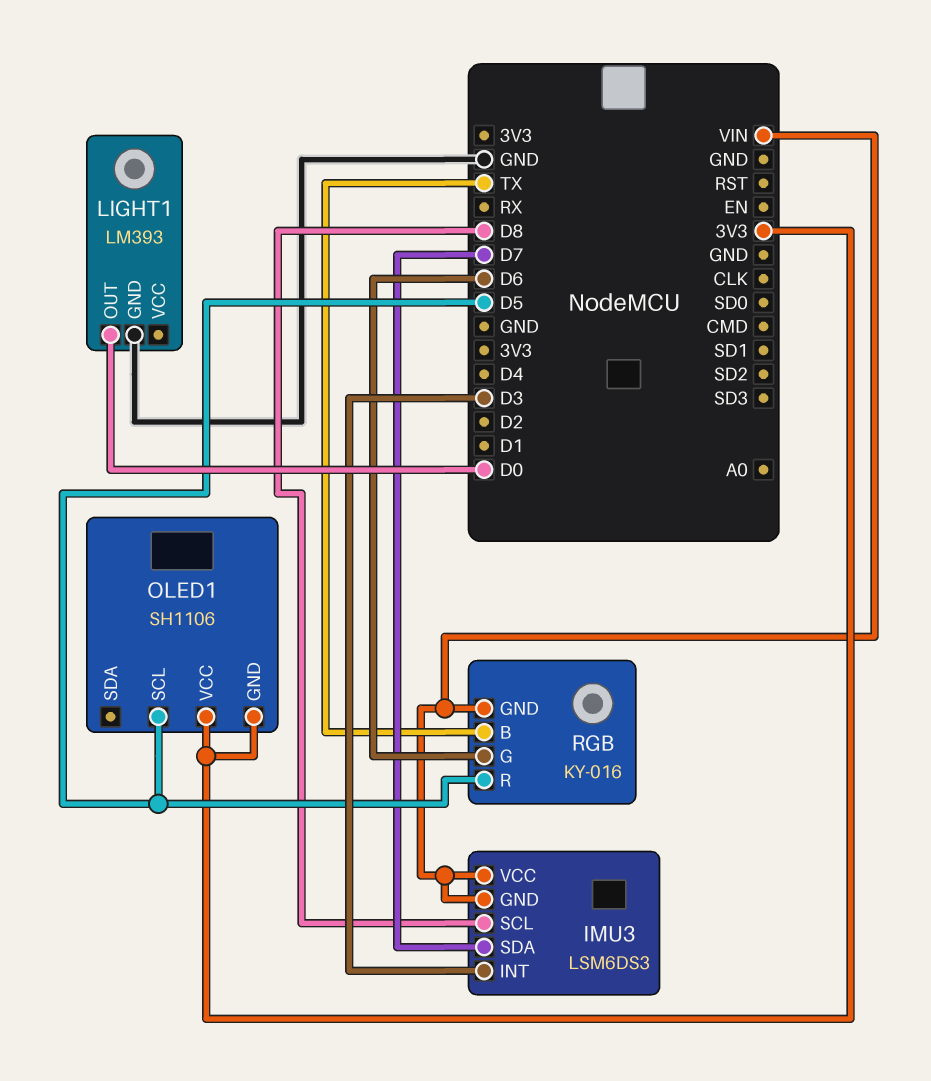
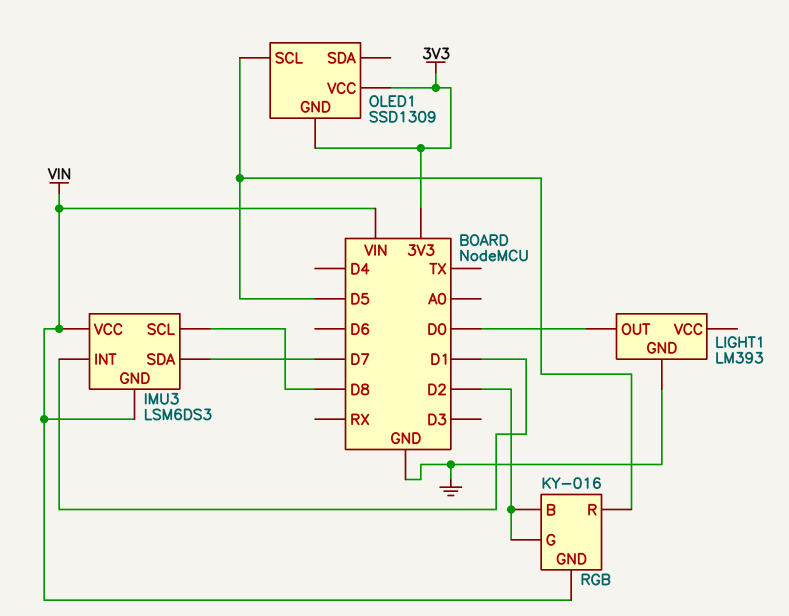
IMU3 pin INT: D3 -> D1
OLED1: SH1106 -> SSD1309
RGB pin B: TX -> D2
RGB pin G: D6 -> D2

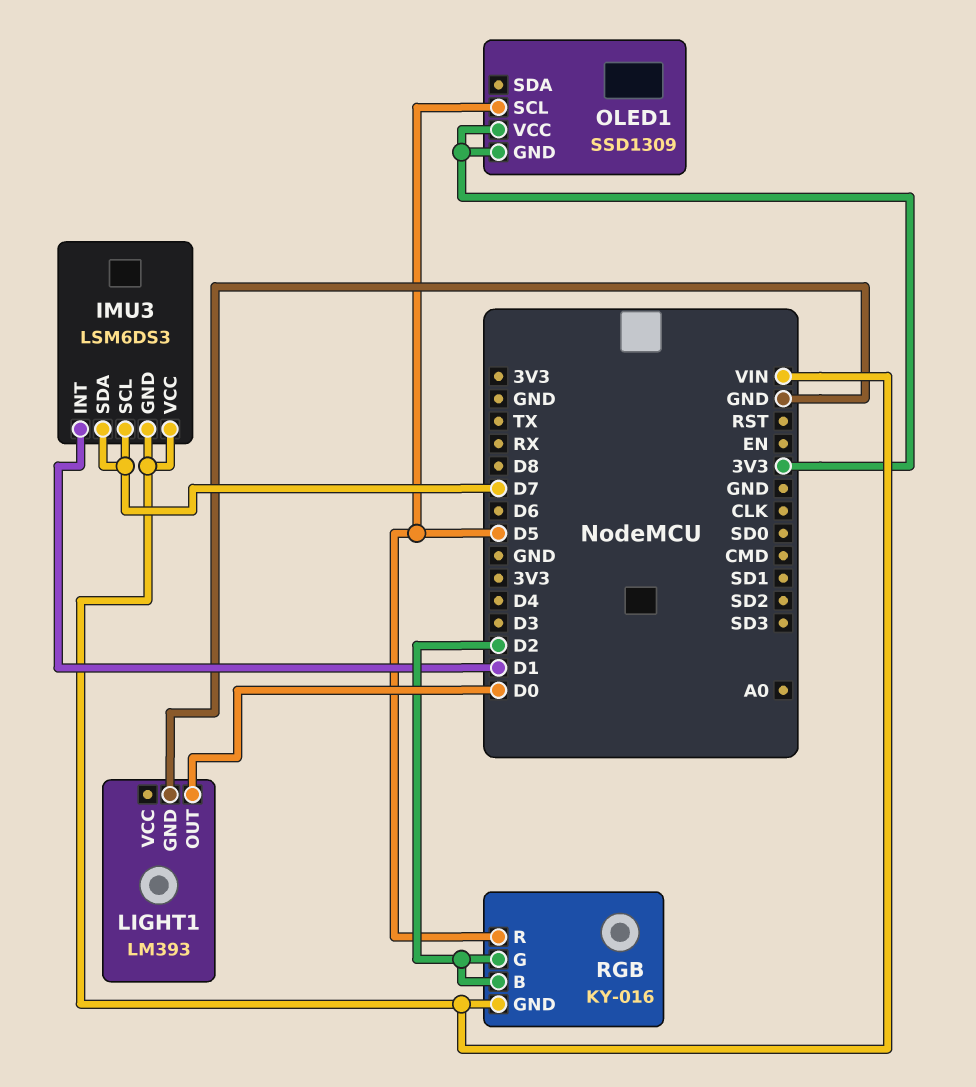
IMU3 pin SCL: D8 -> D7

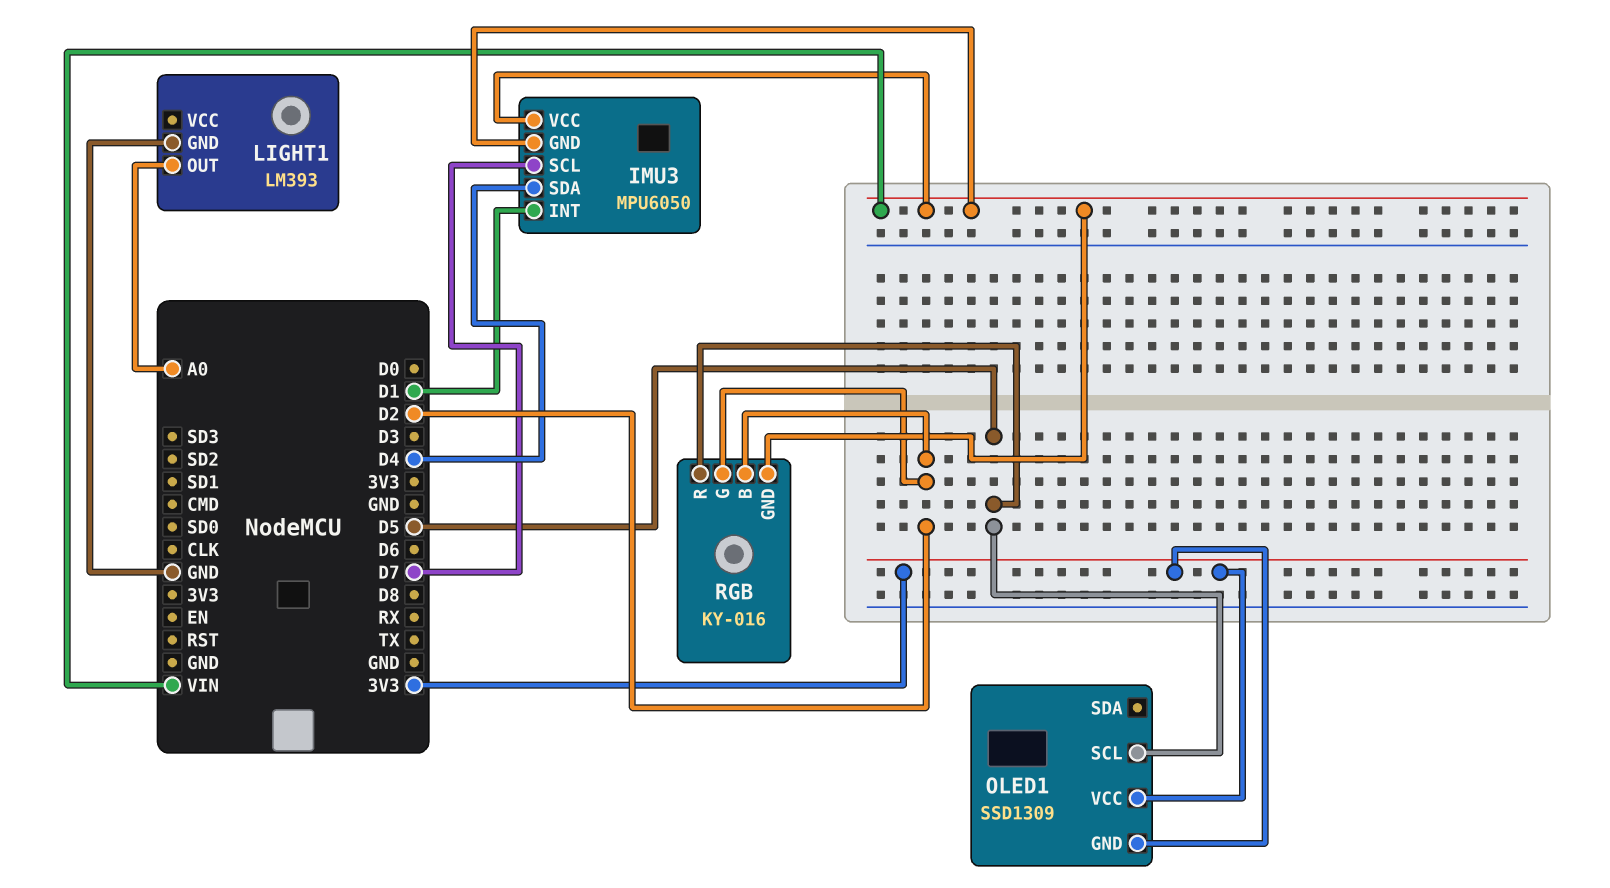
IMU3: LSM6DS3 -> MPU6050
IMU3 pin SDA: D7 -> D4
LIGHT1 pin OUT: D0 -> A0

